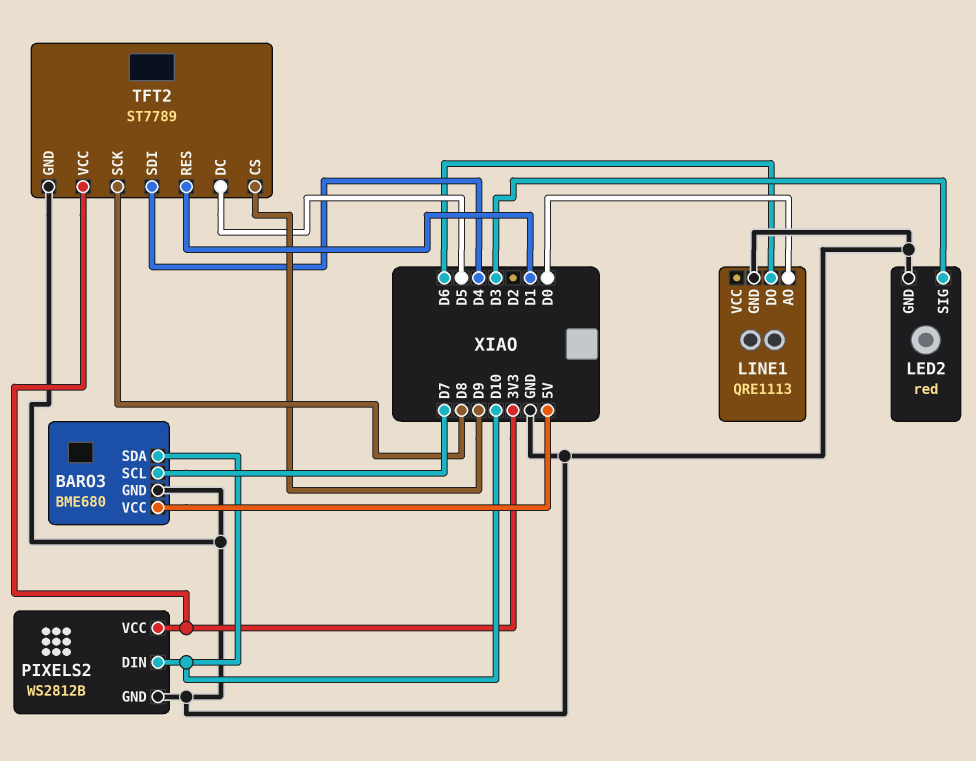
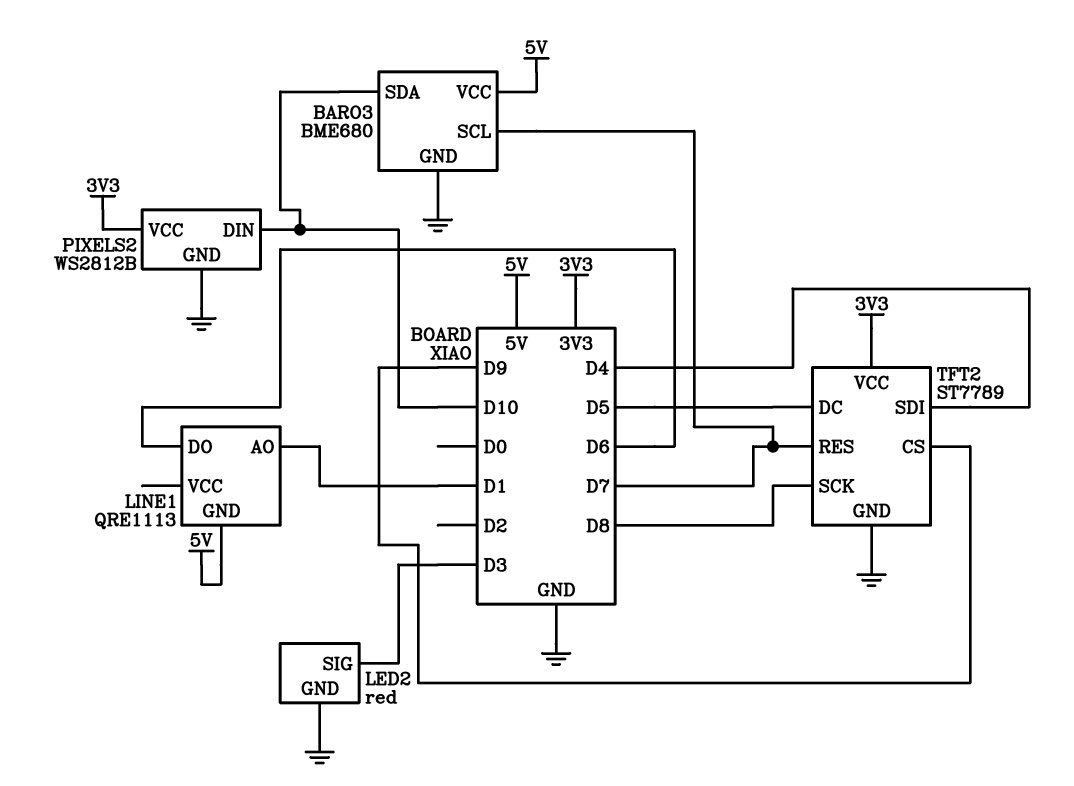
LINE1 pin AO: D0 -> D1
LINE1 pin GND: GND -> 5V
TFT2 pin RES: D1 -> D7

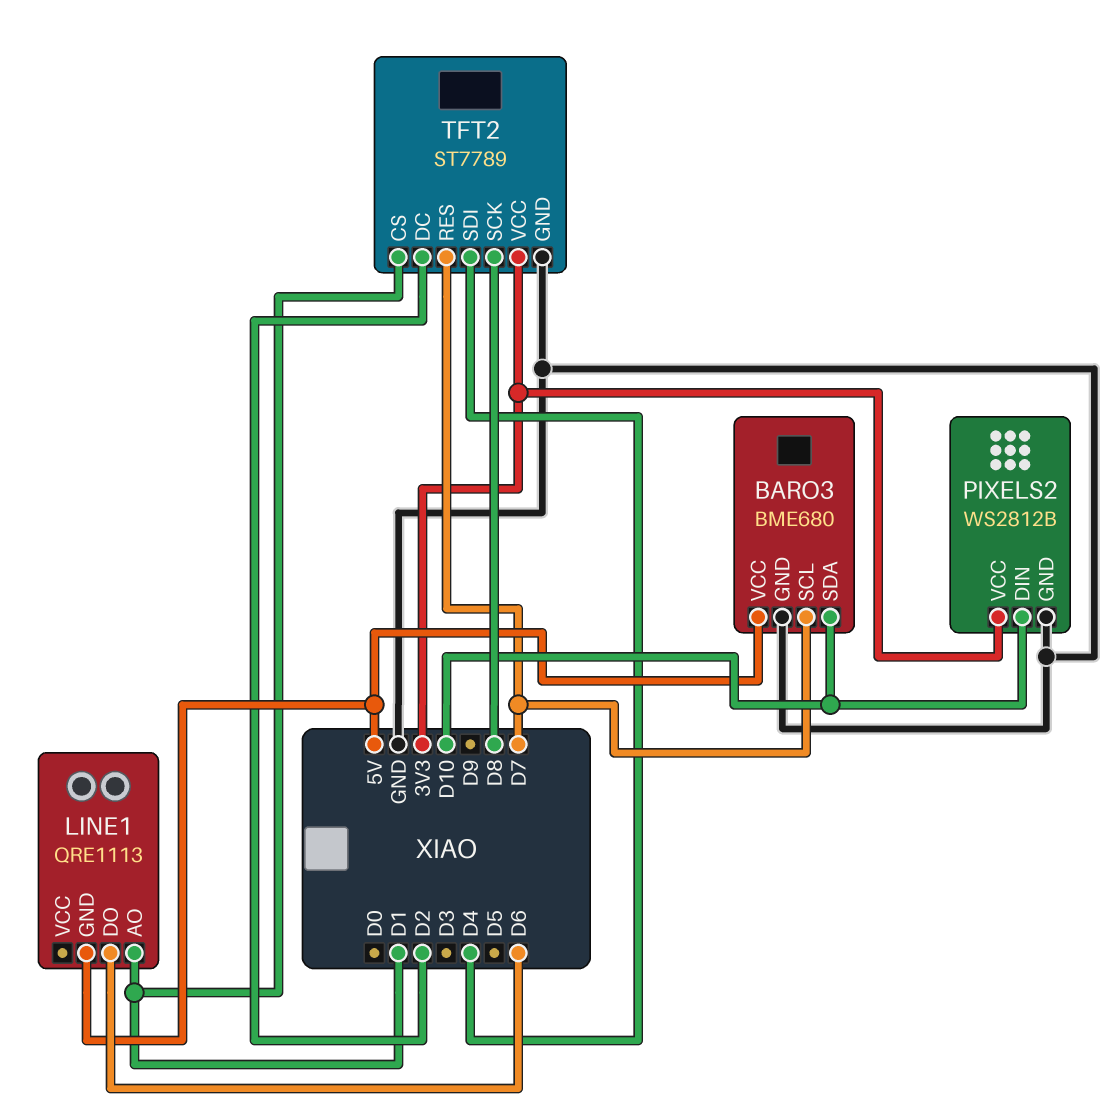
LED2: red -> none
LED2 pin GND: GND -> none
LED2 pin SIG: D3 -> none
TFT2 pin CS: D9 -> D1
TFT2 pin DC: D5 -> D2

